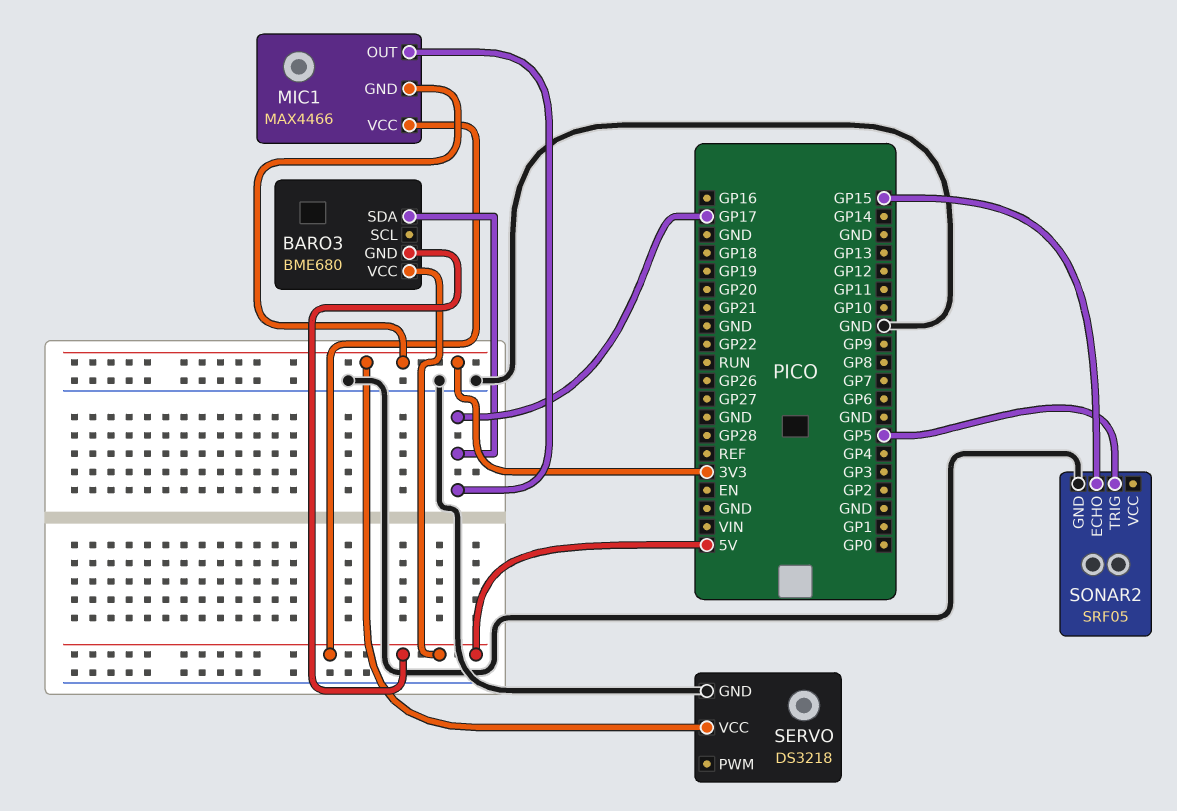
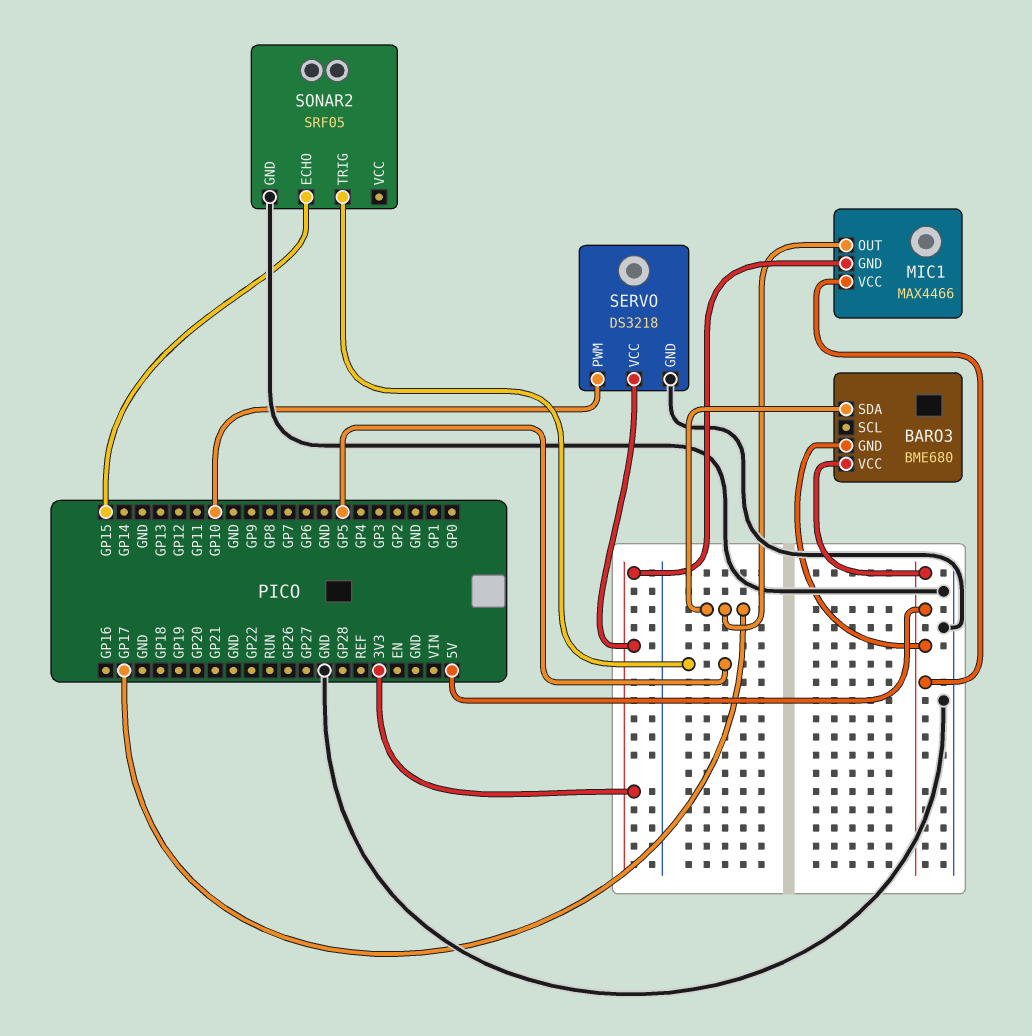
SERVO pin PWM: none -> GP10

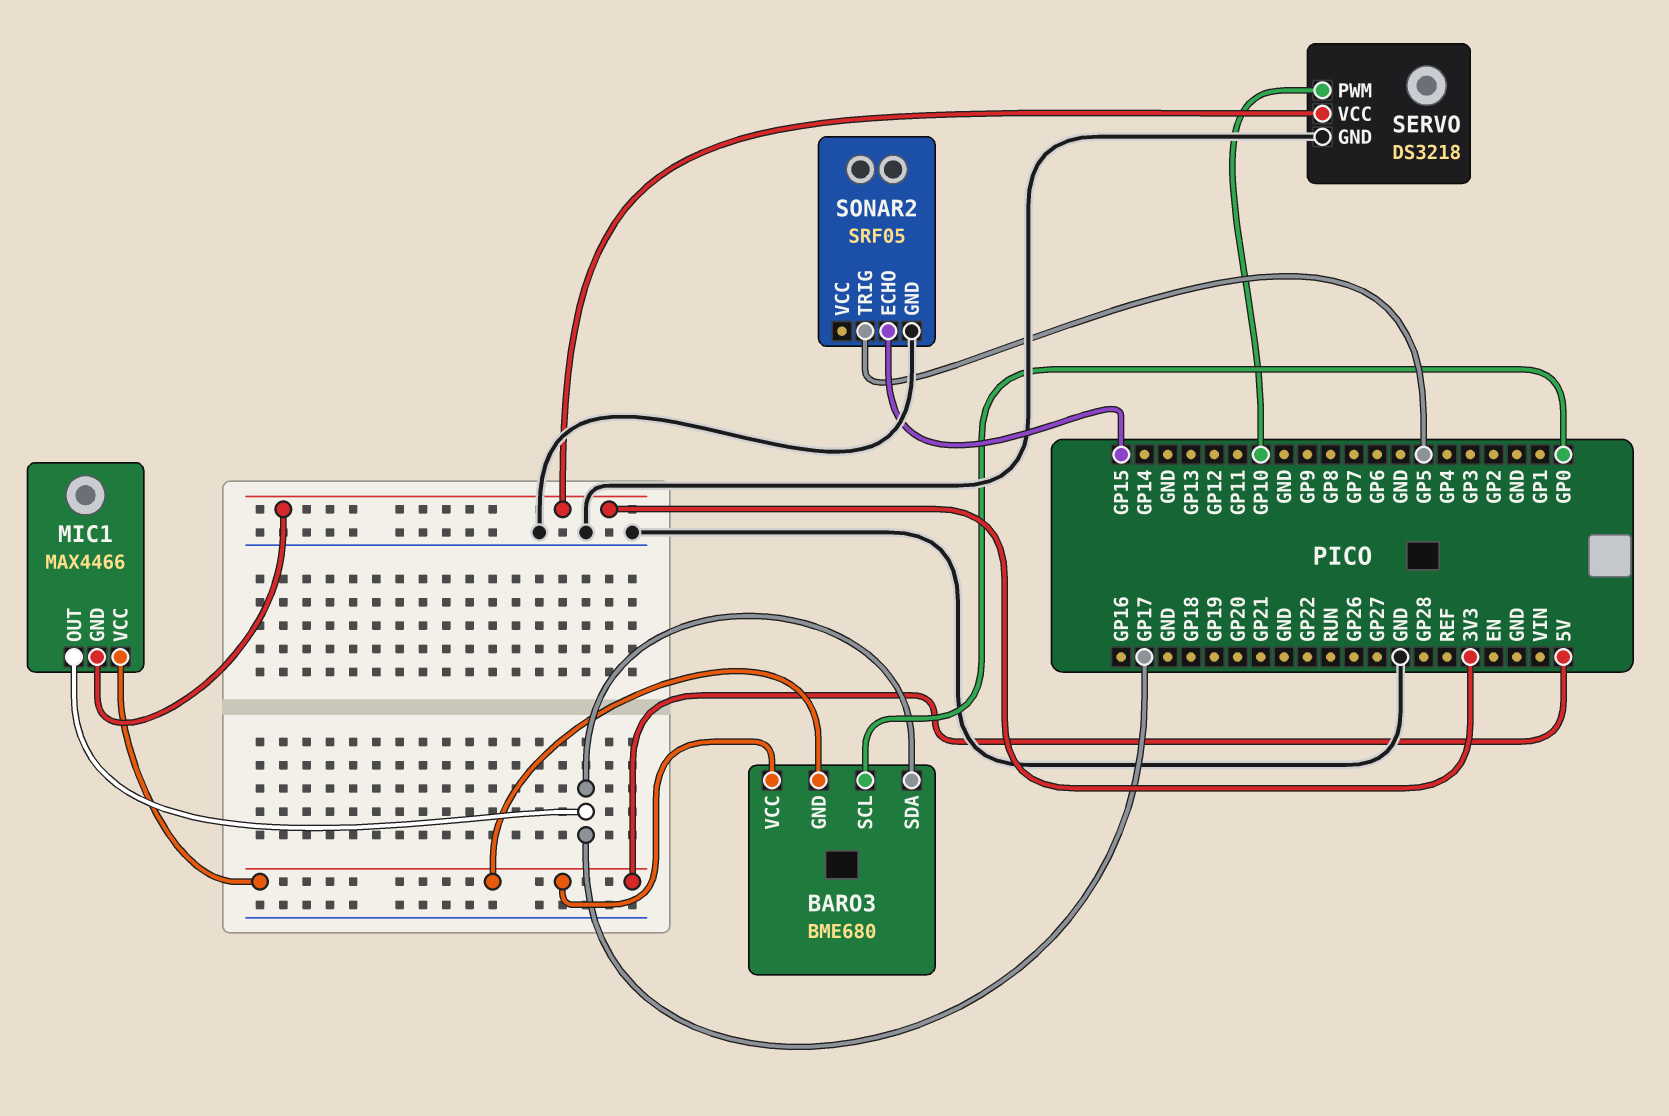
BARO3 pin SCL: none -> GP0

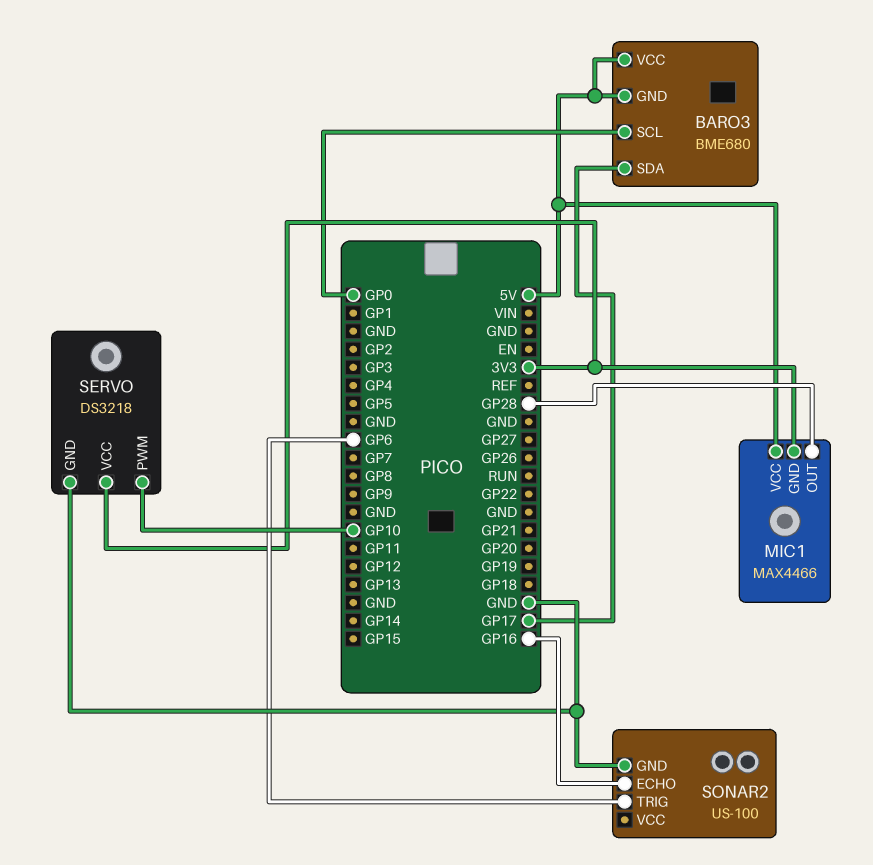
MIC1 pin OUT: GP17 -> GP28
SONAR2: SRF05 -> US-100
SONAR2 pin ECHO: GP15 -> GP16
SONAR2 pin TRIG: GP5 -> GP6

